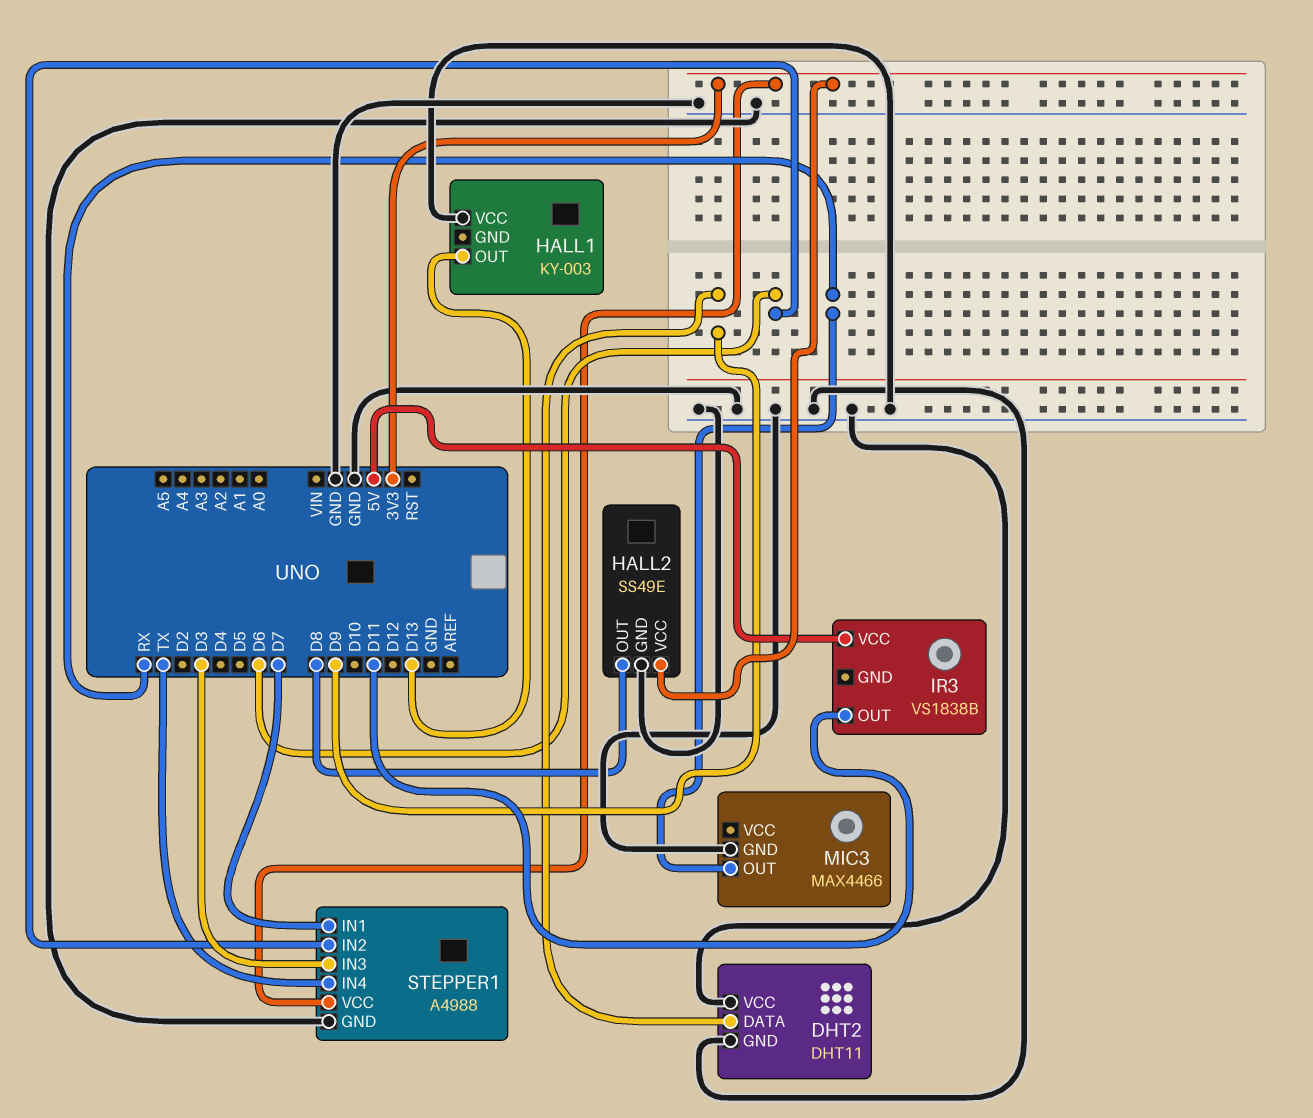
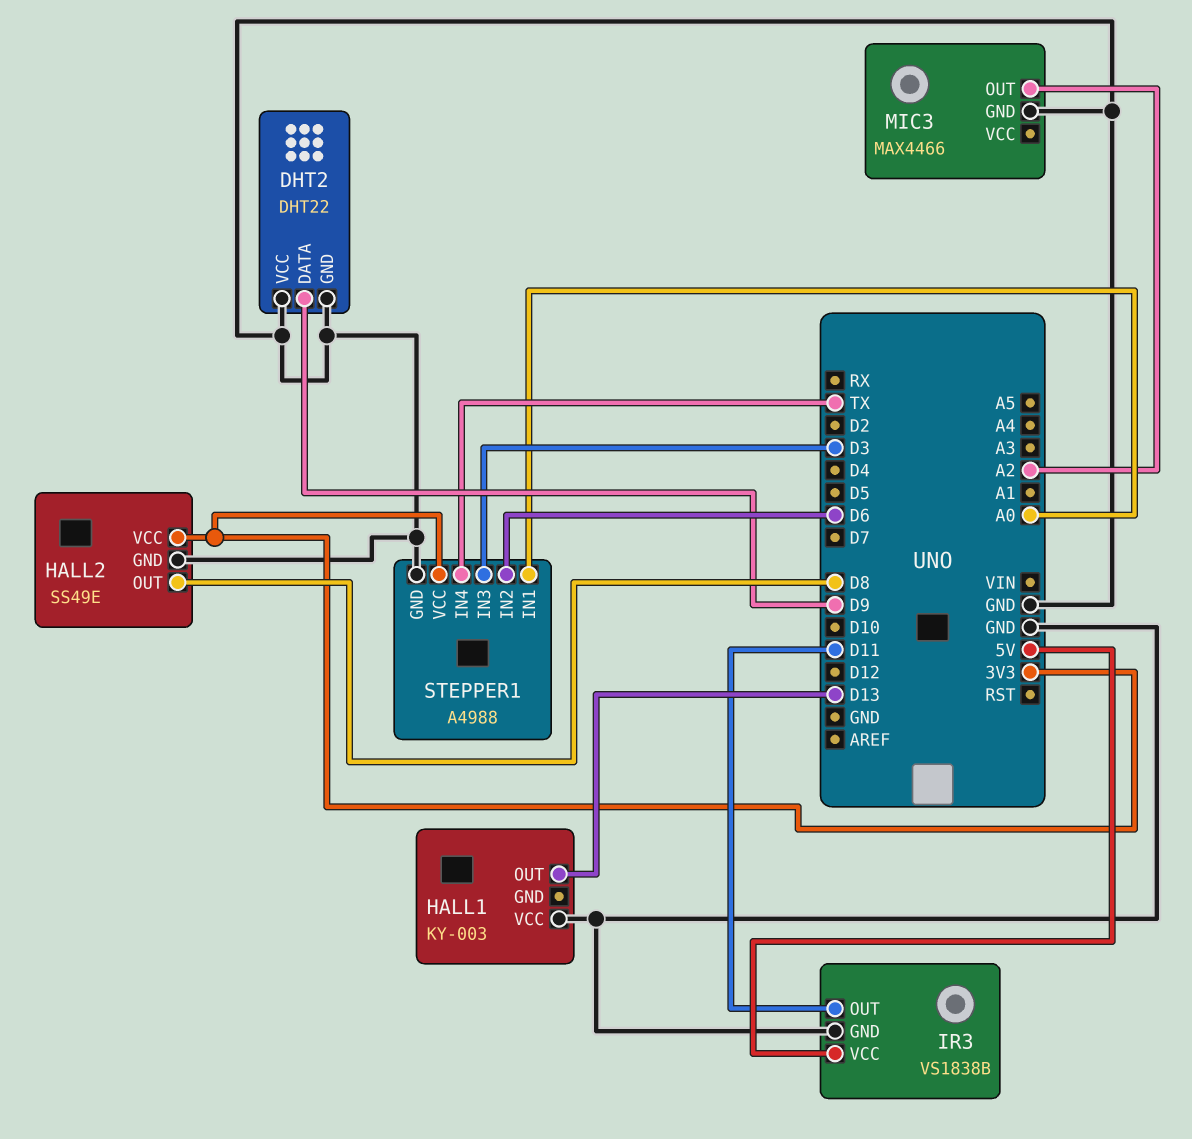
DHT2: DHT11 -> DHT22
IR3 pin GND: none -> GND
MIC3 pin OUT: RX -> A2
STEPPER1 pin IN1: D7 -> A0

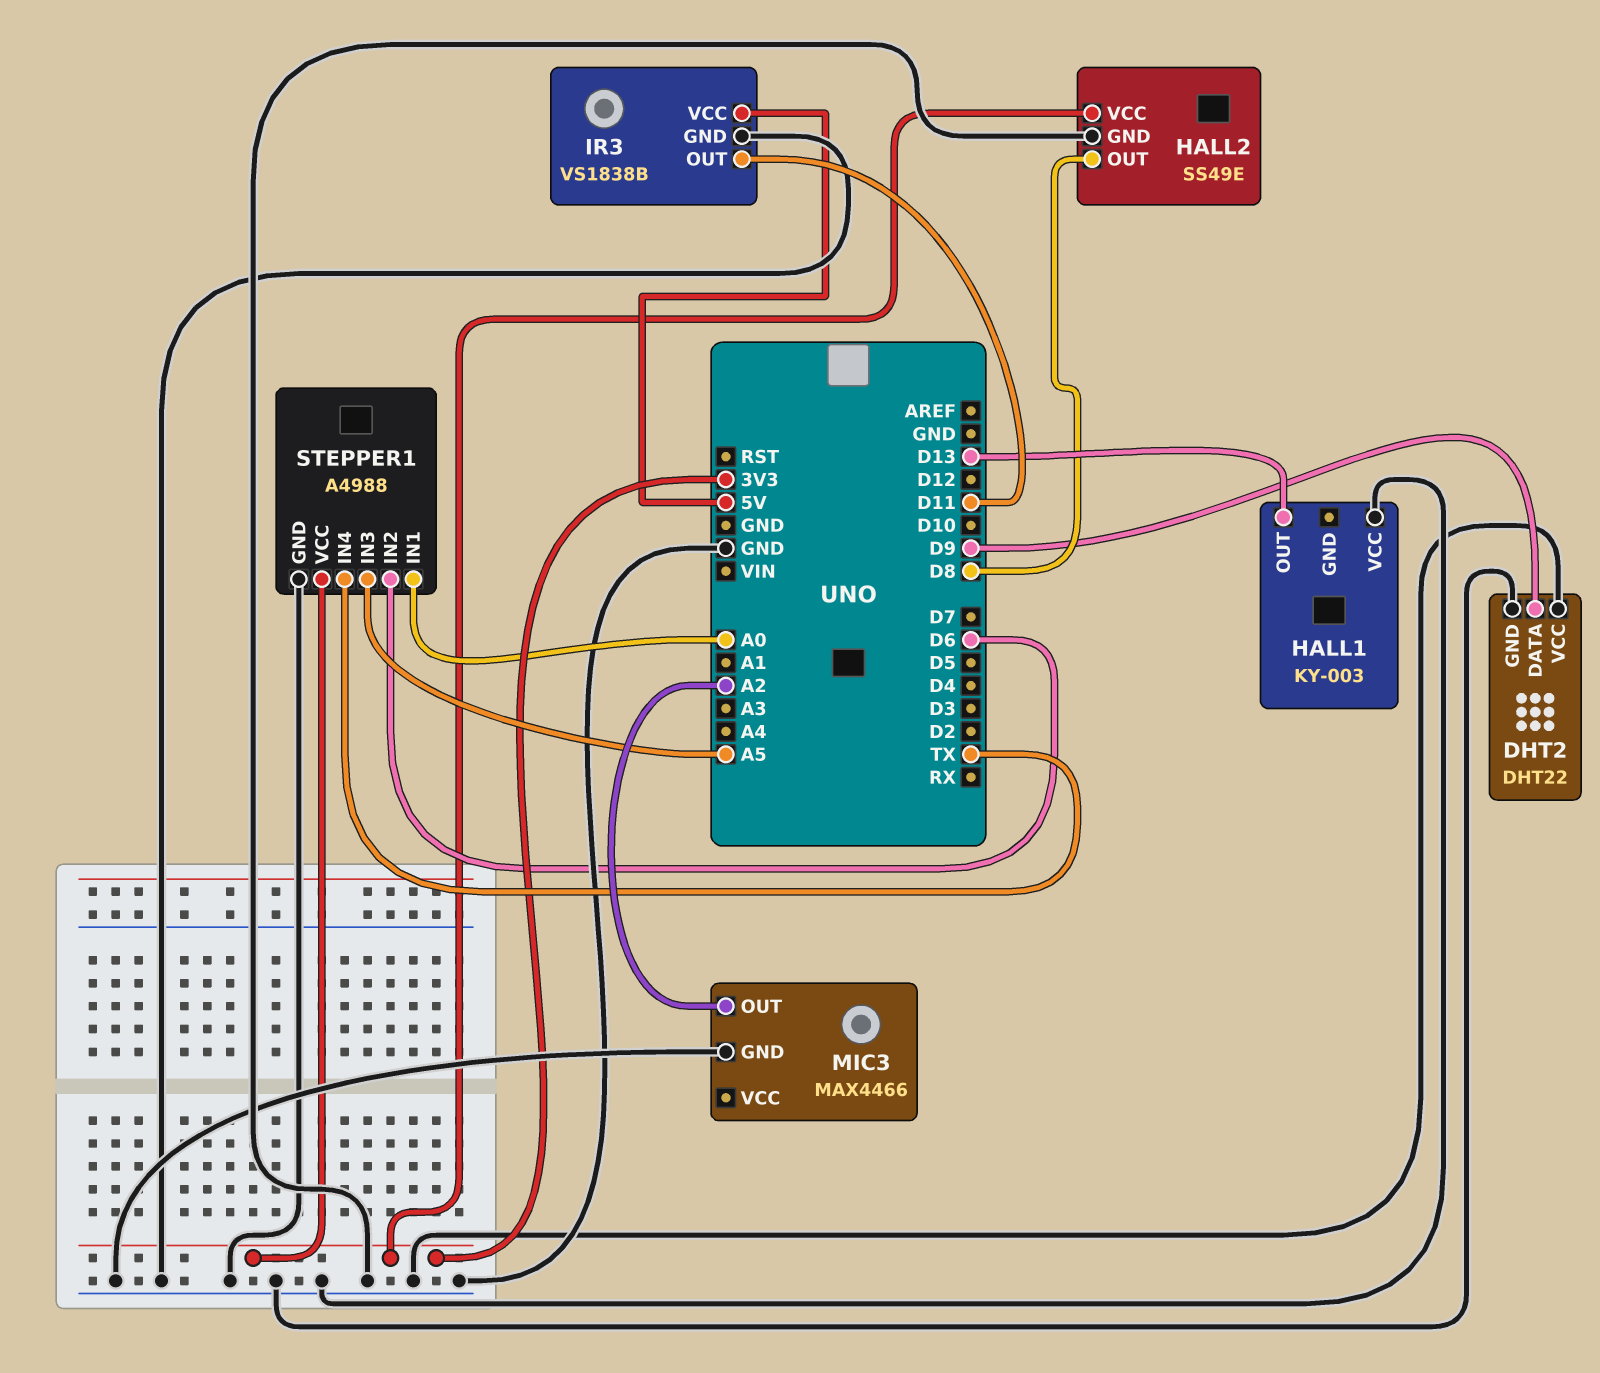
STEPPER1 pin IN3: D3 -> A5

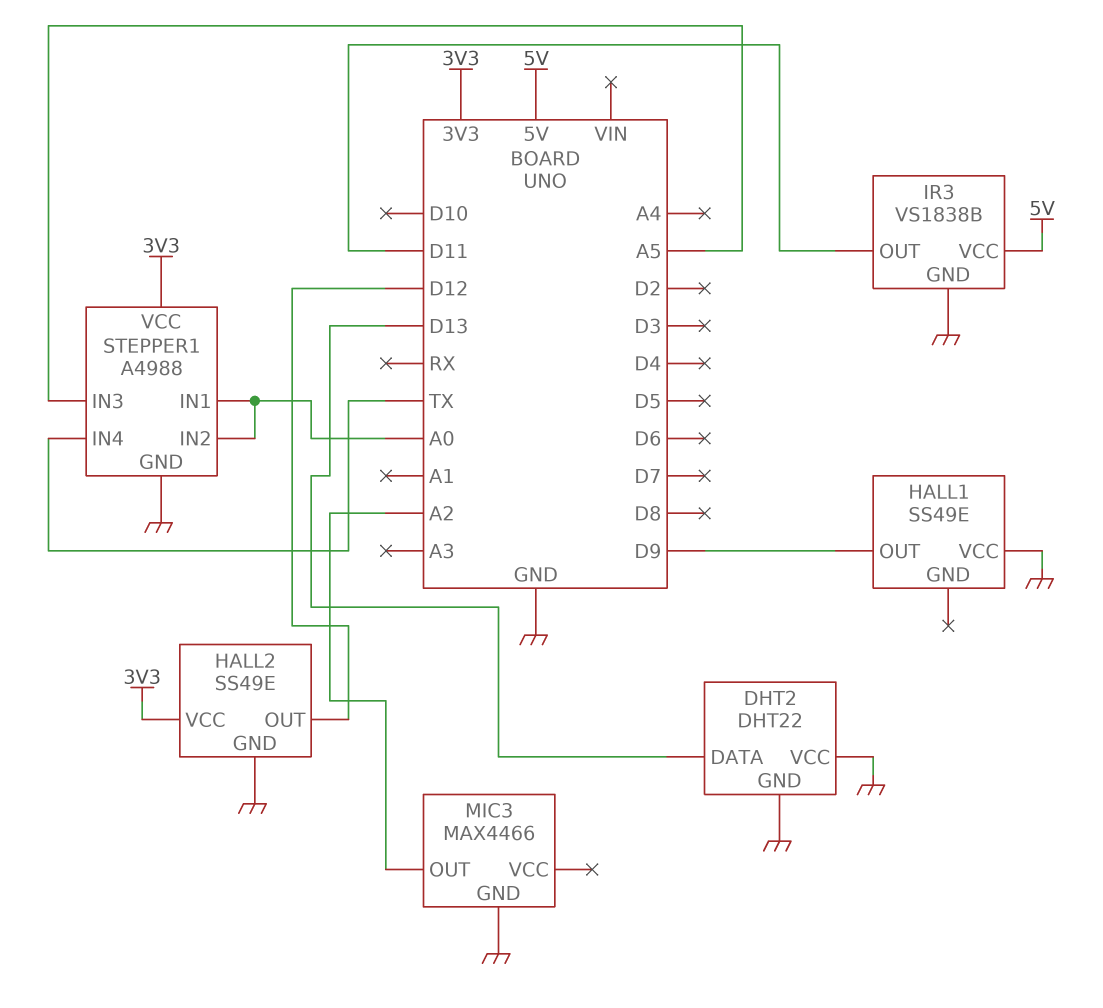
DHT2 pin DATA: D9 -> D13
HALL1: KY-003 -> SS49E
HALL1 pin OUT: D13 -> D9
HALL2 pin OUT: D8 -> D12
STEPPER1 pin IN2: D6 -> A0

